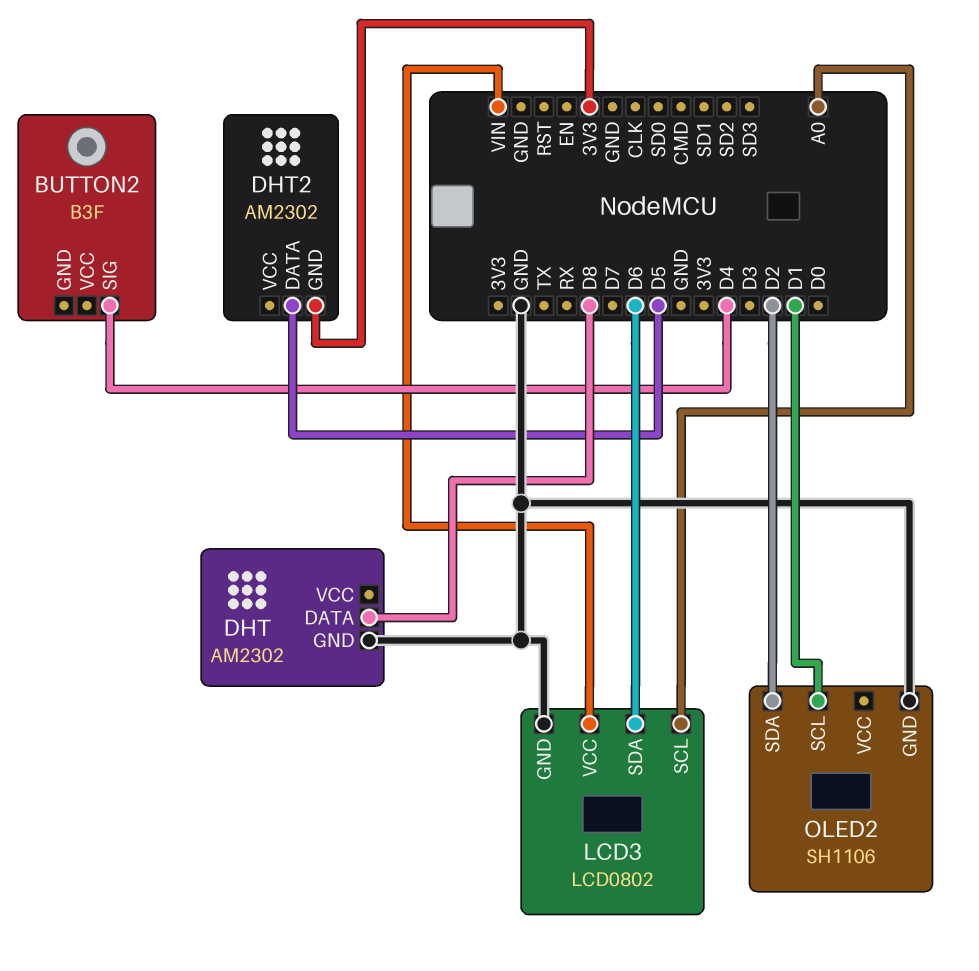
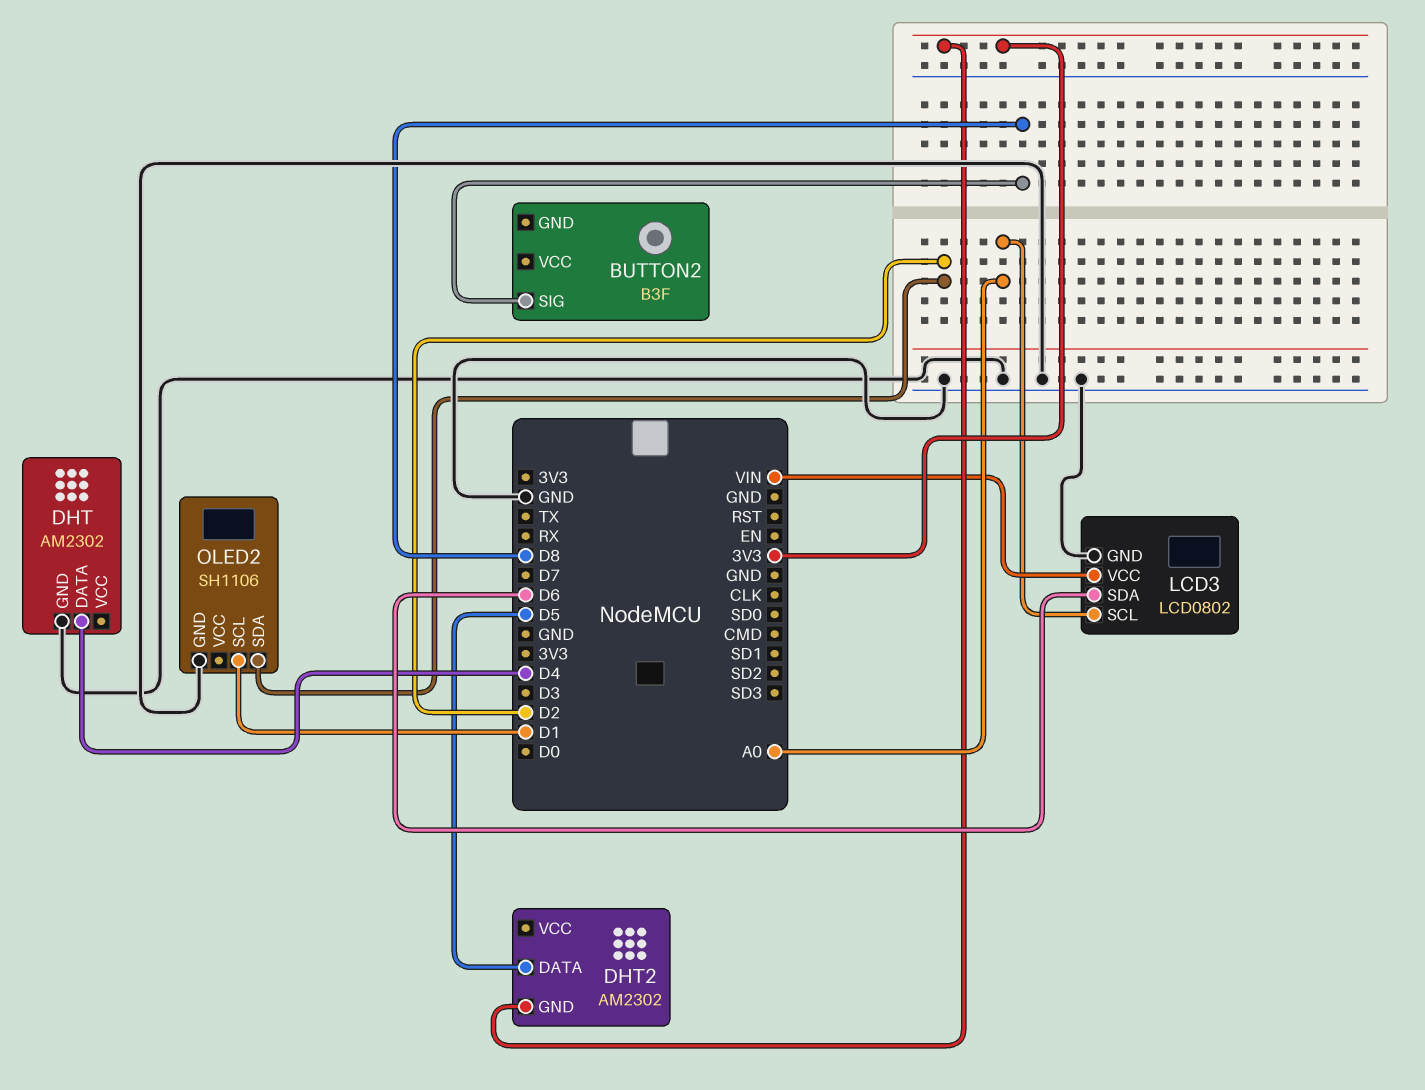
BUTTON2 pin SIG: D4 -> D8
DHT pin DATA: D8 -> D4

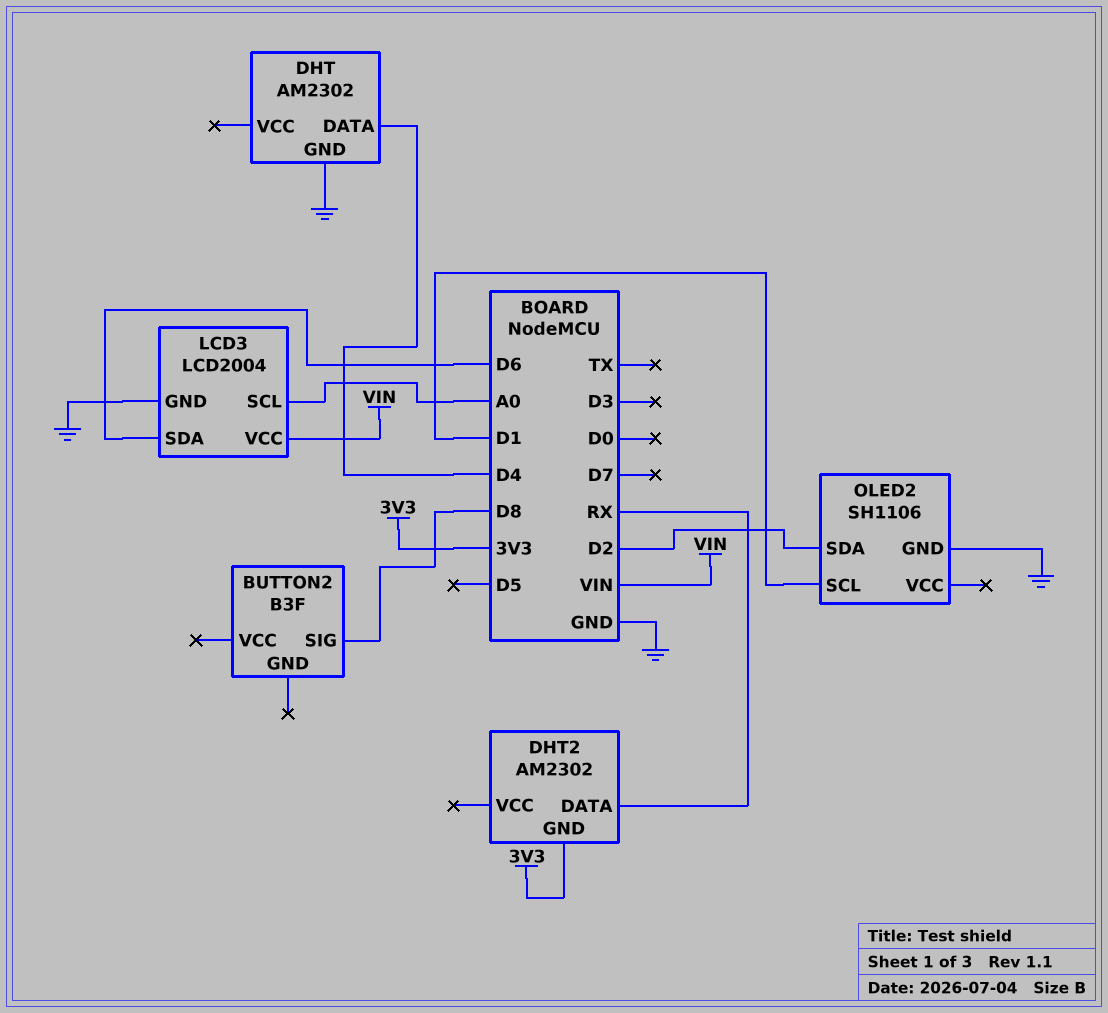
DHT2 pin DATA: D5 -> RX
LCD3: LCD0802 -> LCD2004

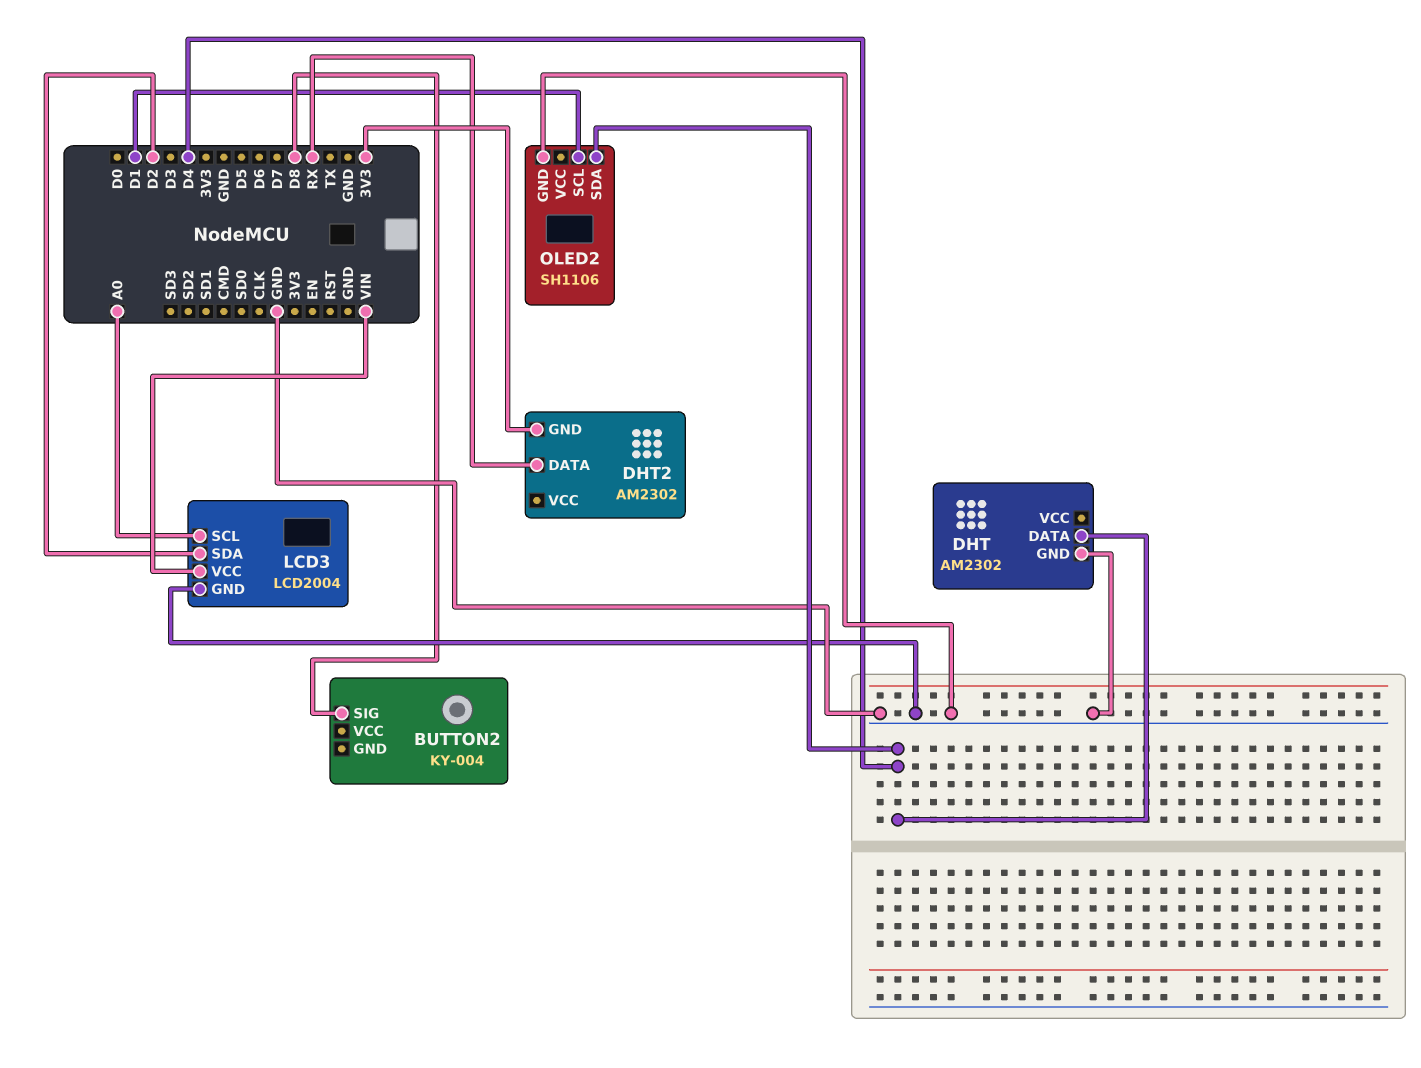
BUTTON2: B3F -> KY-004
LCD3 pin SDA: D6 -> D2
OLED2 pin SDA: D2 -> D4

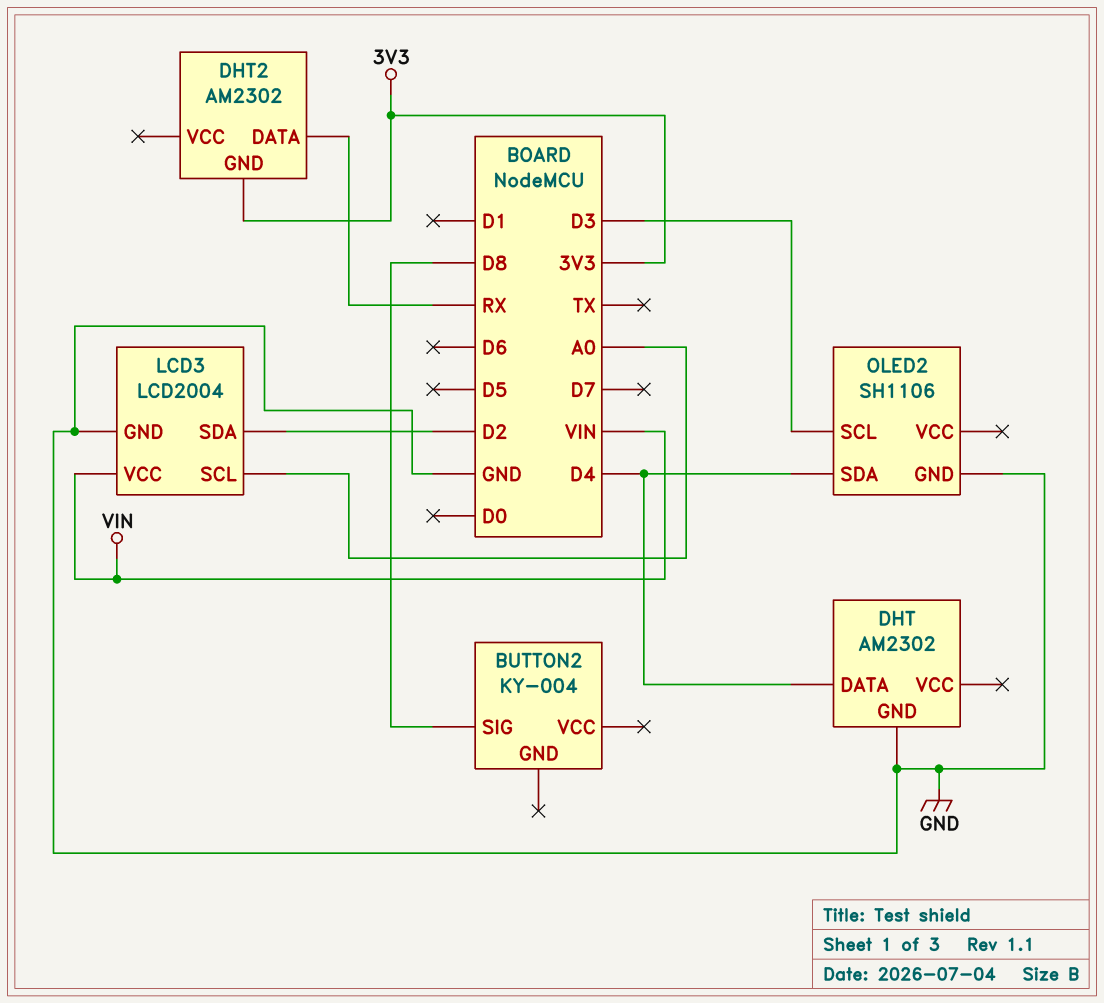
OLED2 pin SCL: D1 -> D3

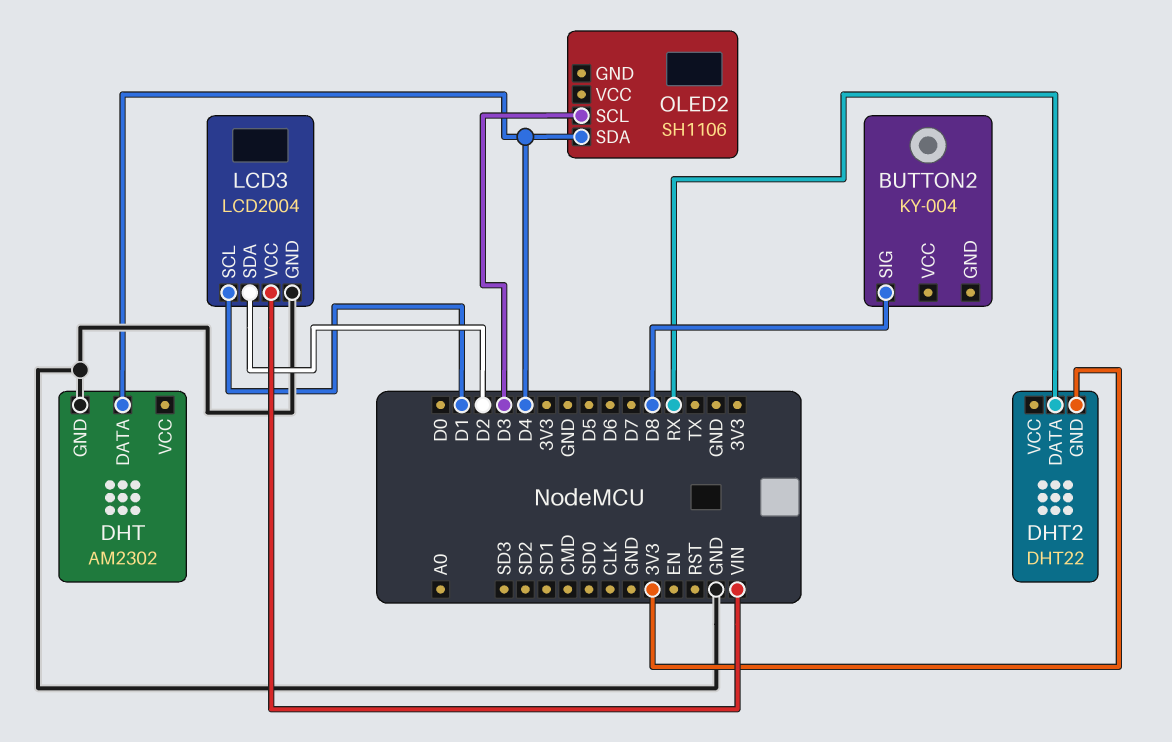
DHT2: AM2302 -> DHT22
LCD3 pin SCL: A0 -> D1
OLED2 pin GND: GND -> none

